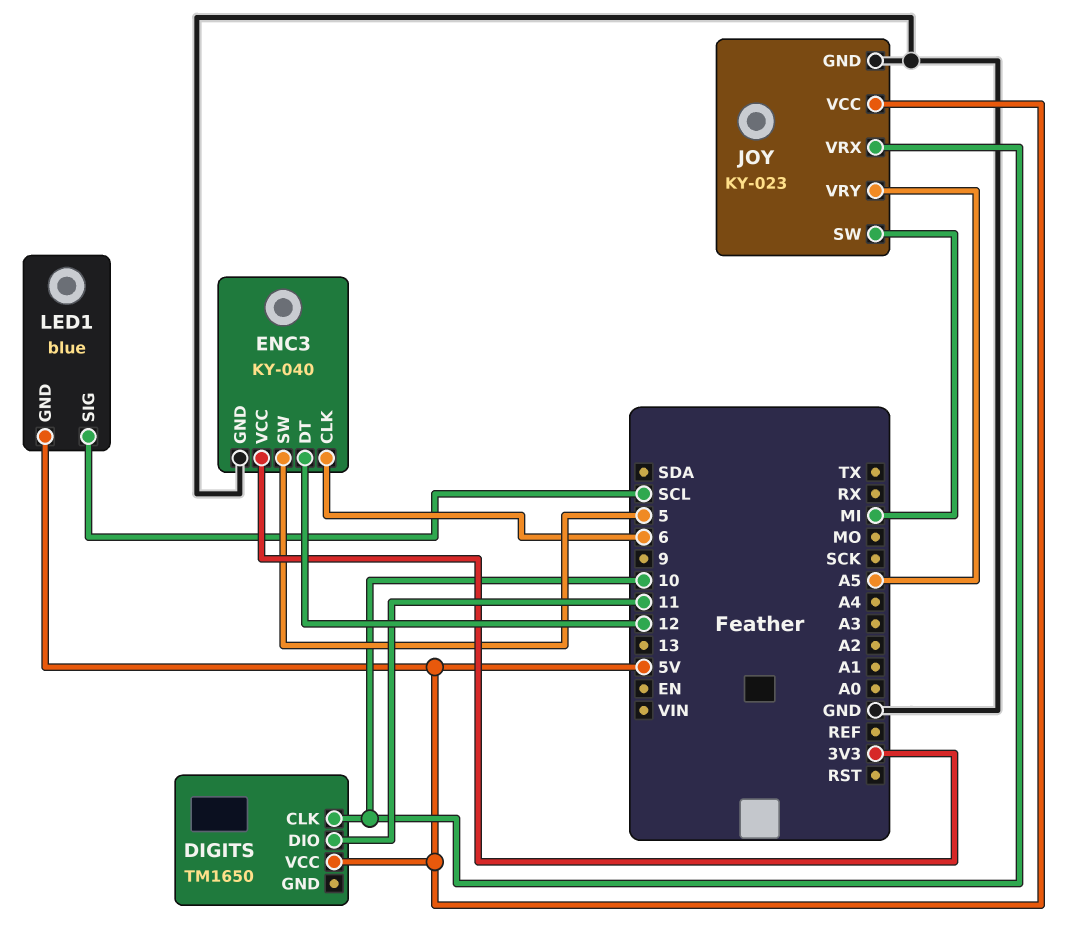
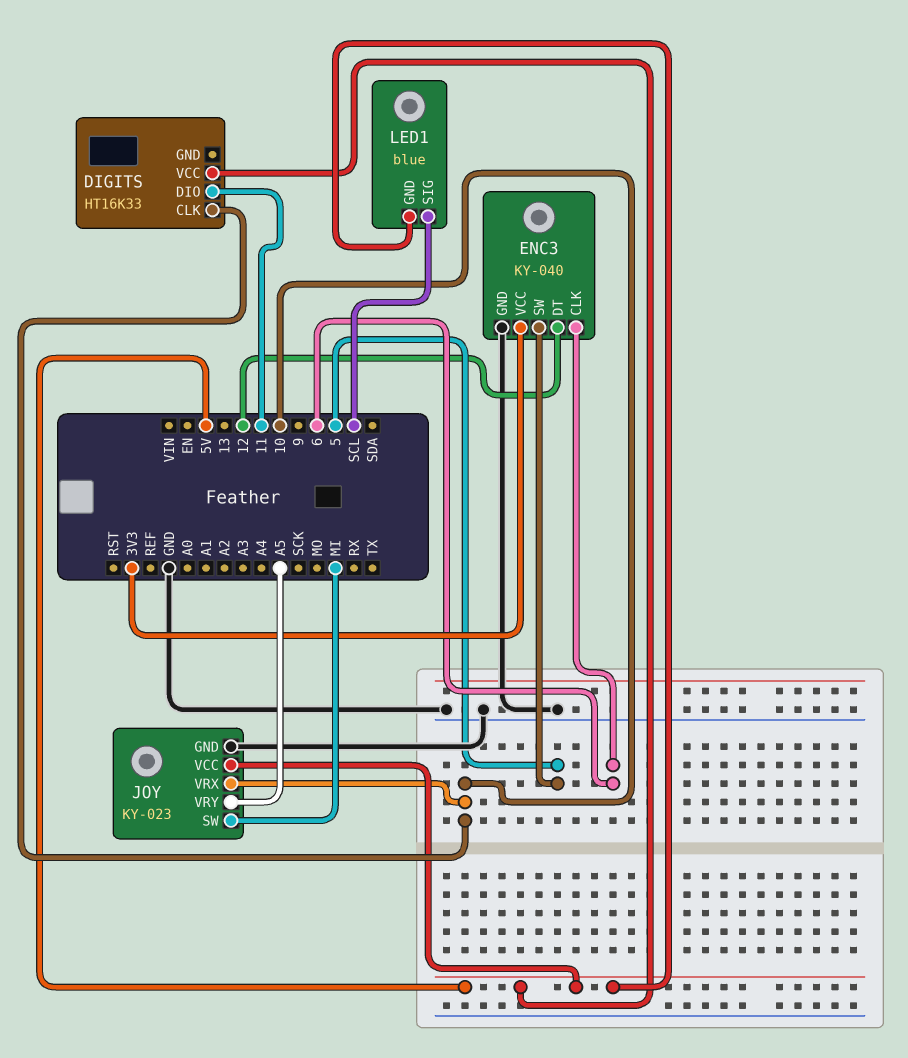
DIGITS: TM1650 -> HT16K33

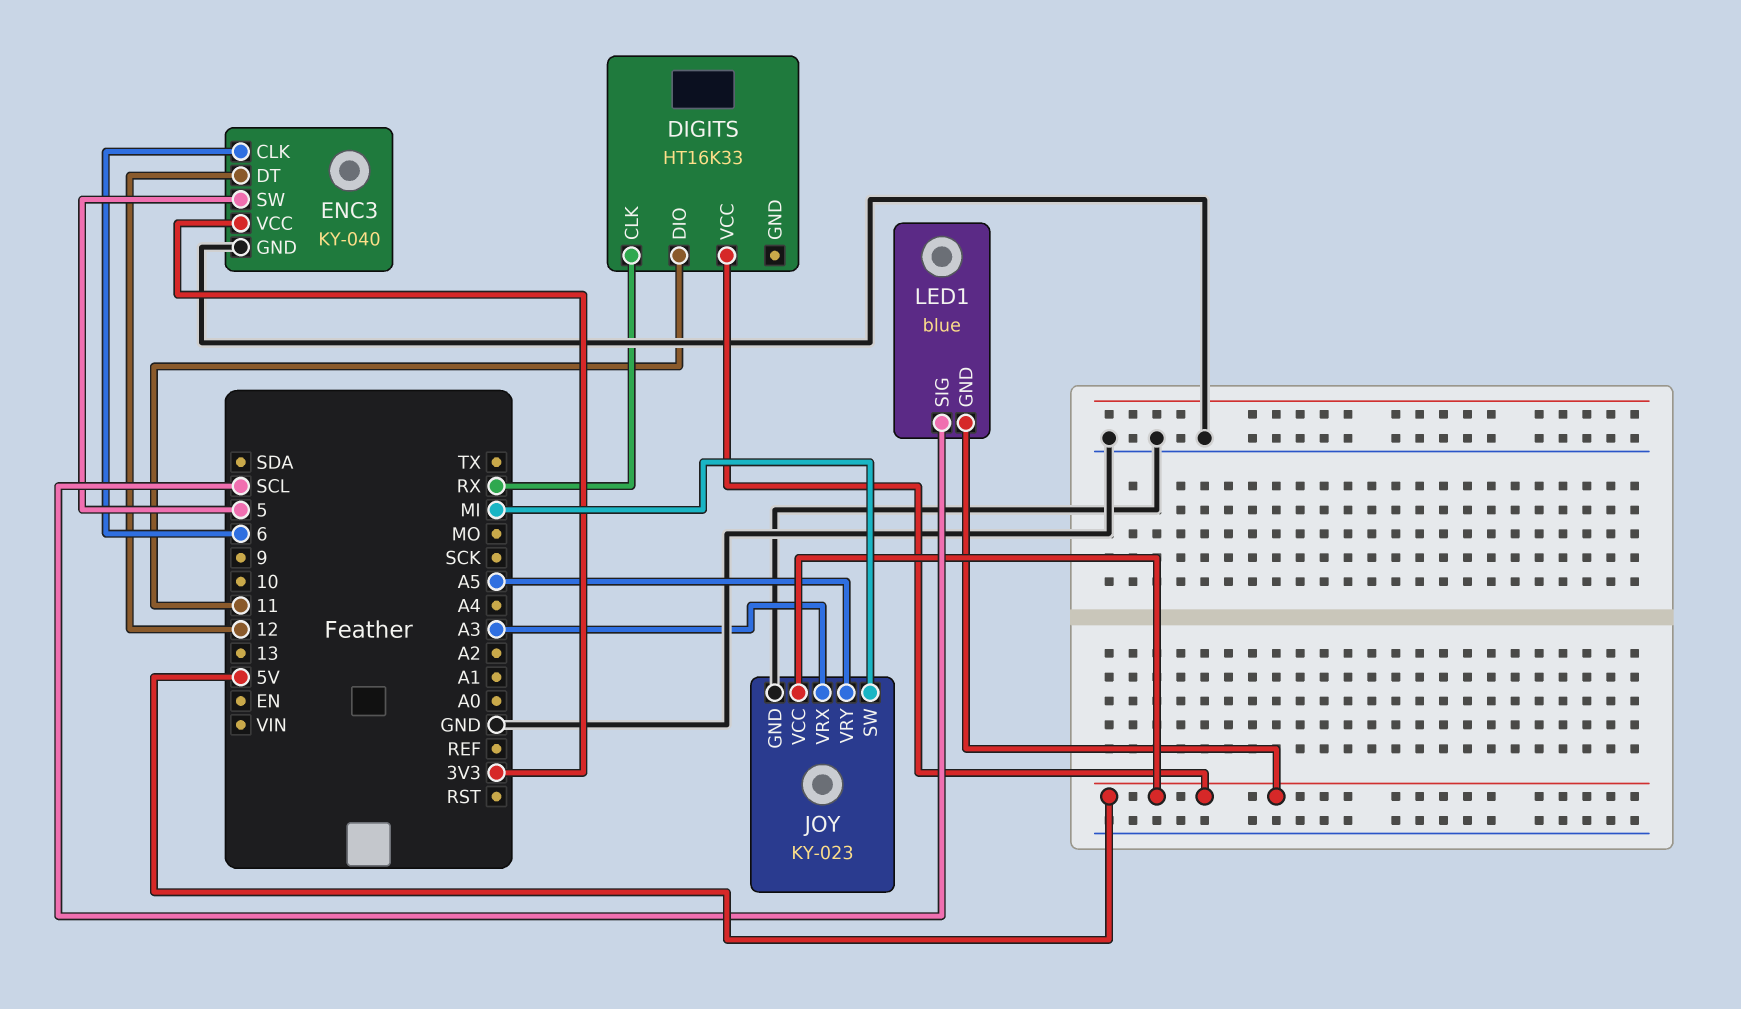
DIGITS pin CLK: 10 -> RX
JOY pin VRX: 10 -> A3

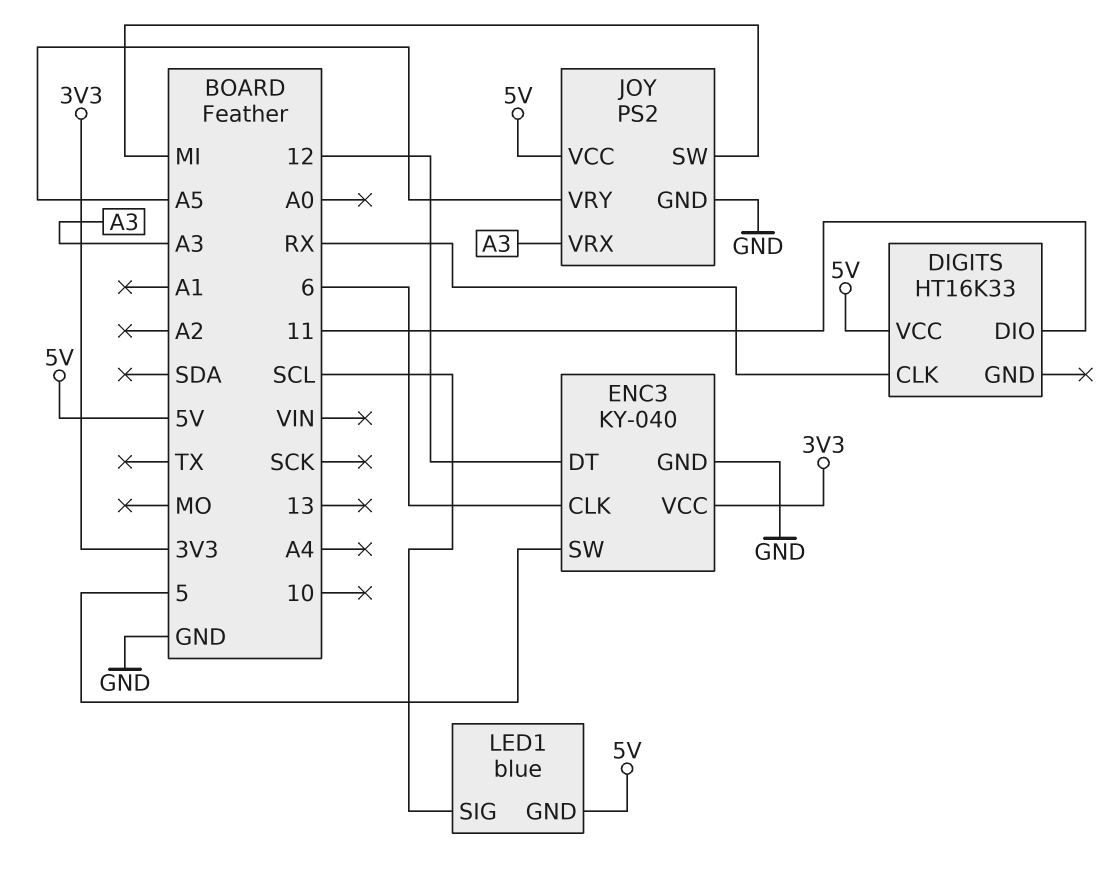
JOY: KY-023 -> PS2

